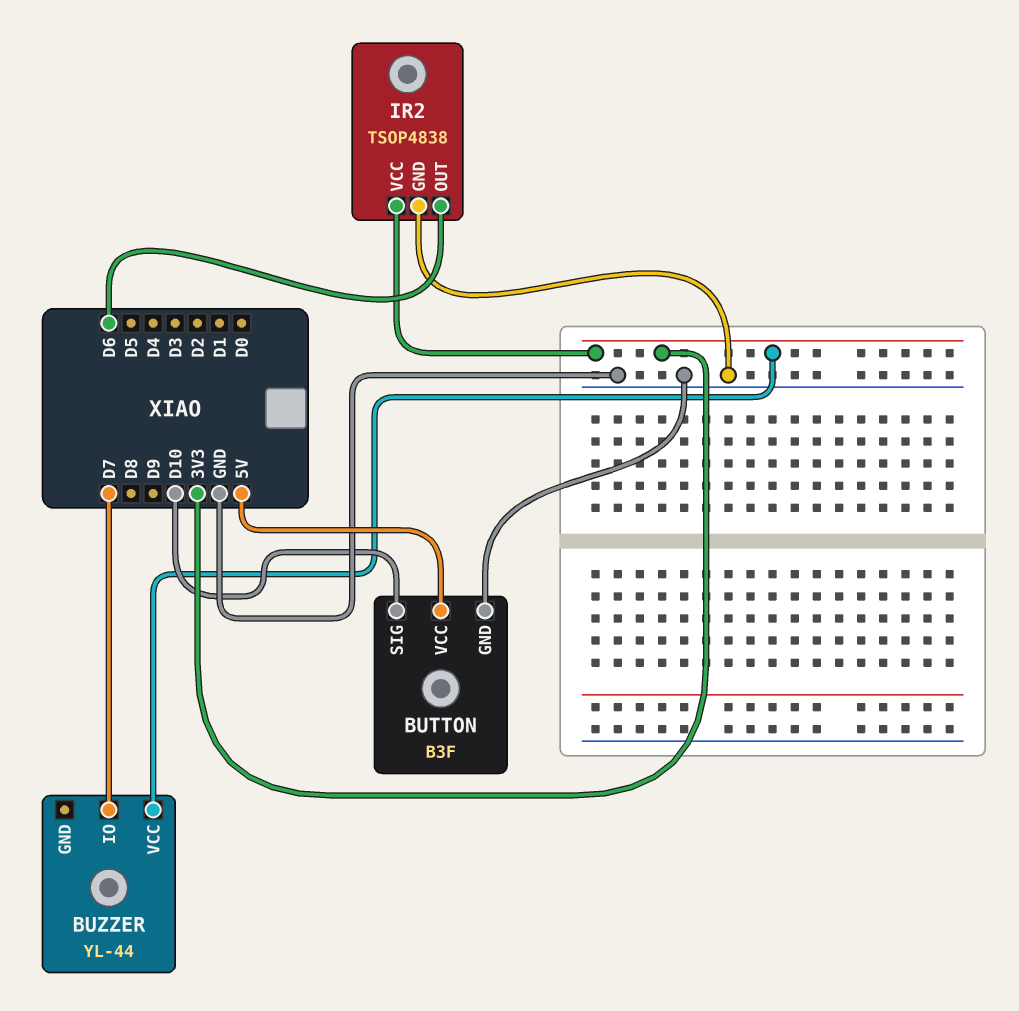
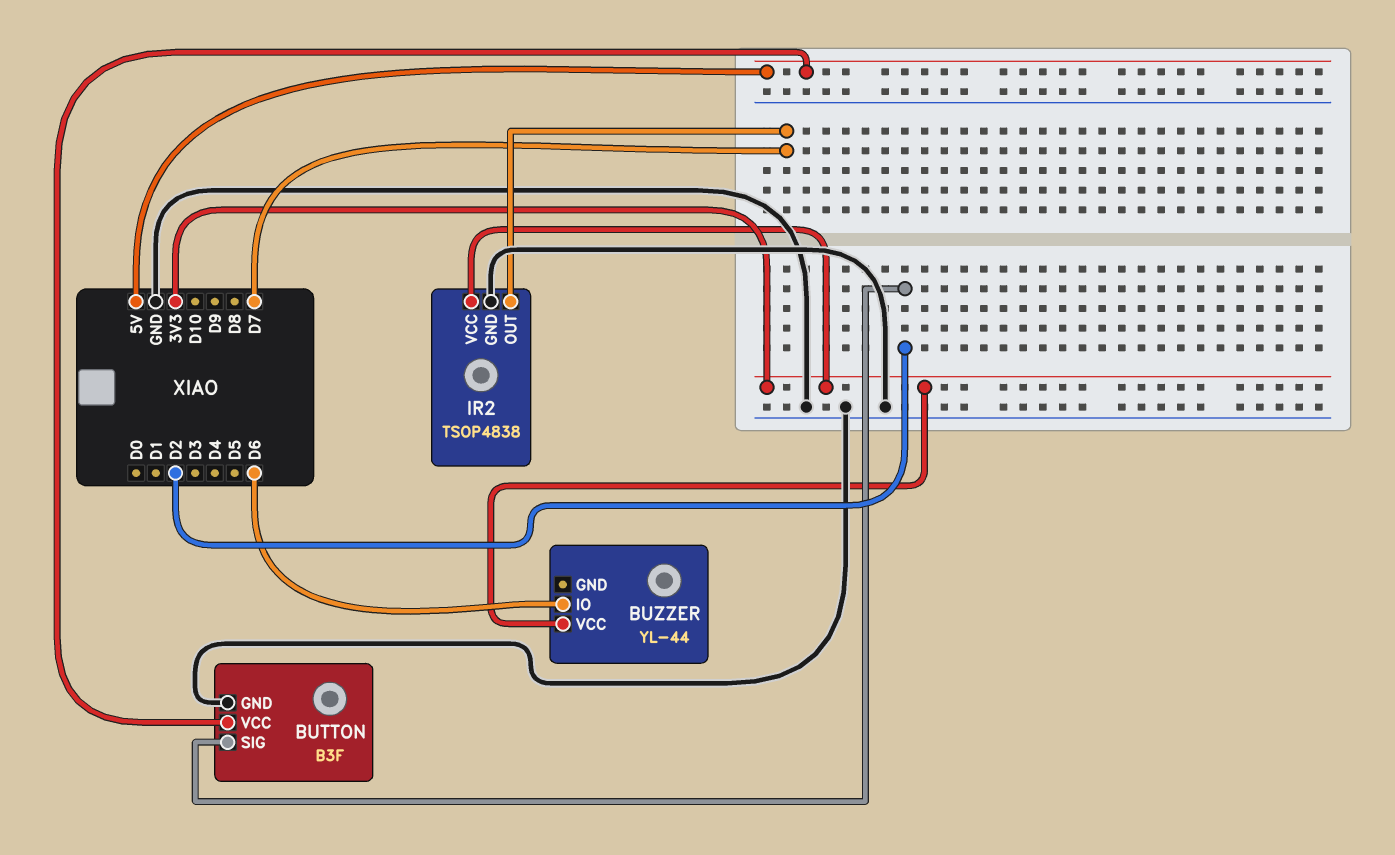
BUTTON pin SIG: D10 -> D2
BUZZER pin IO: D7 -> D6
IR2 pin OUT: D6 -> D7

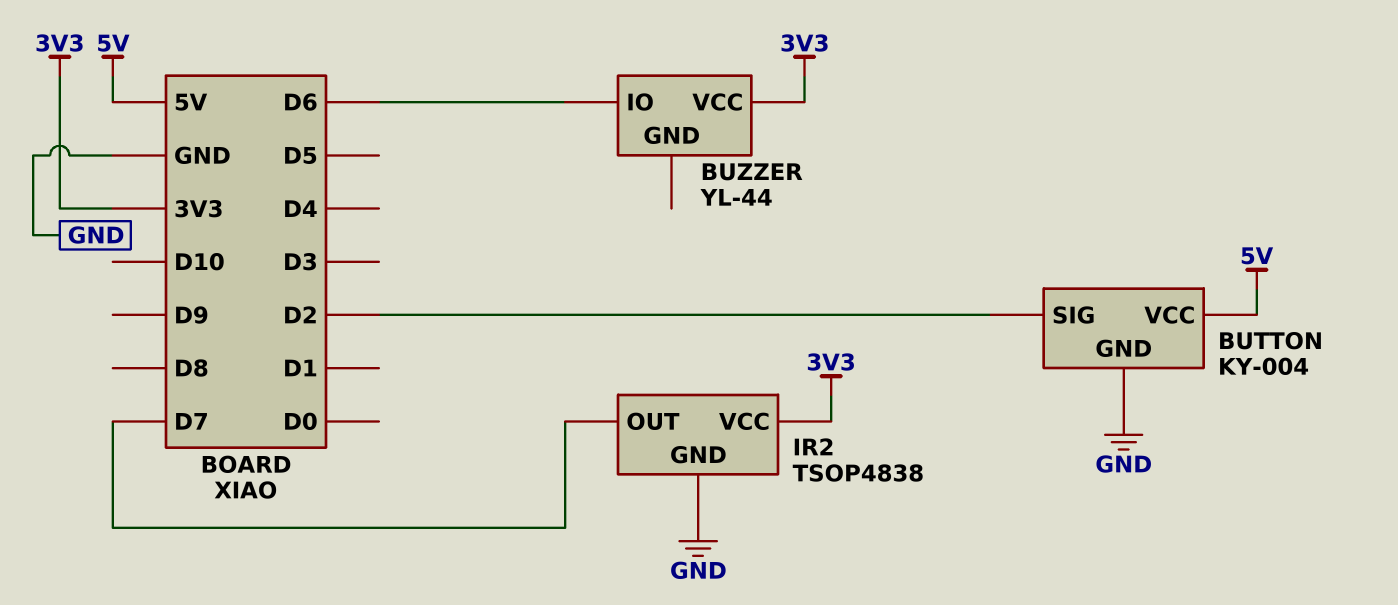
BUTTON: B3F -> KY-004

